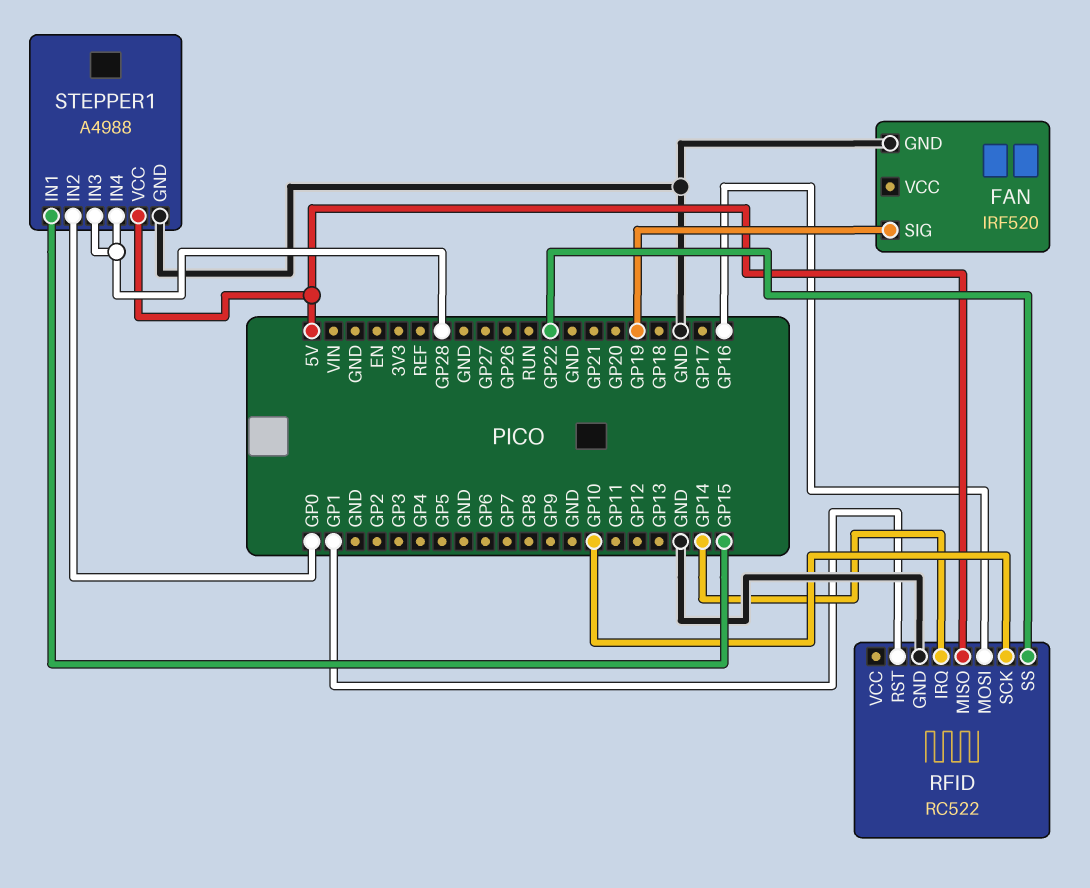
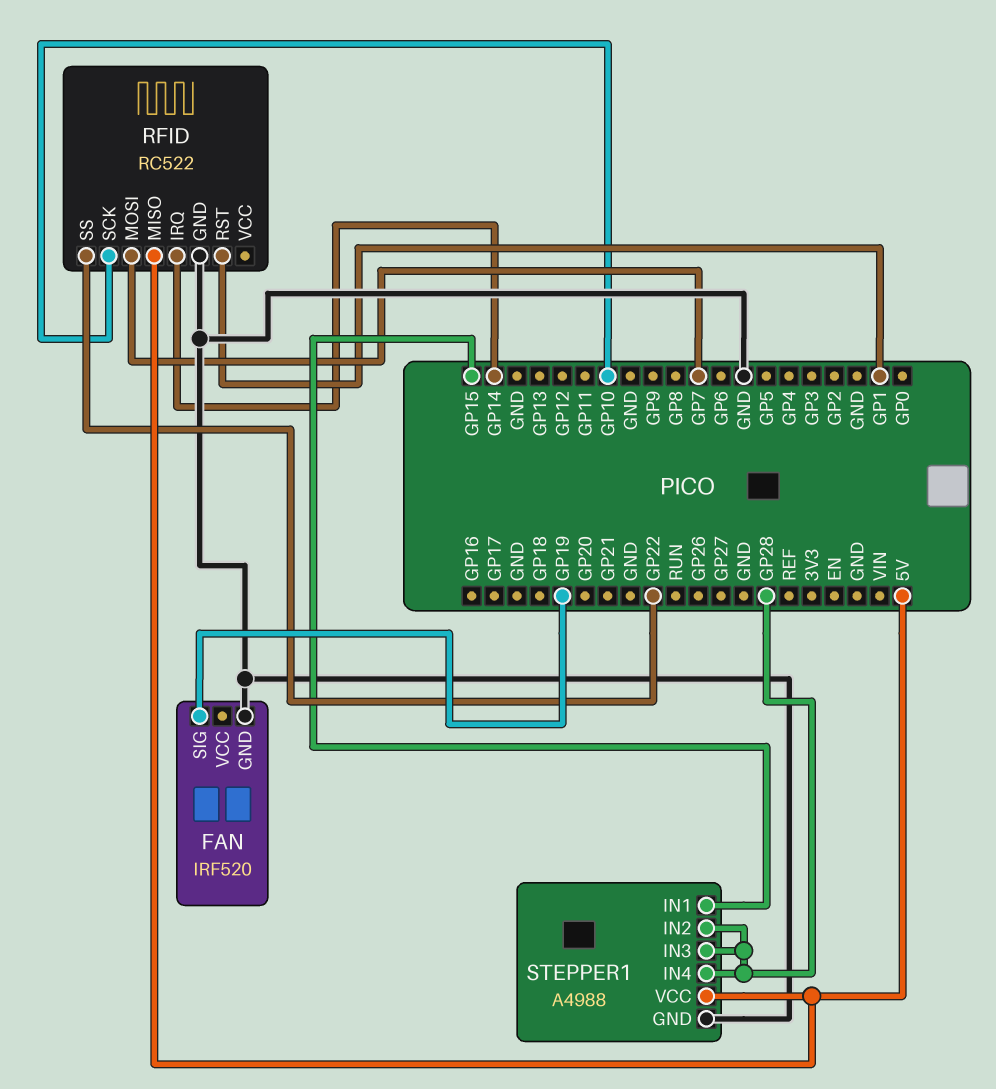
RFID pin MOSI: GP16 -> GP7
STEPPER1 pin IN2: GP0 -> GP28

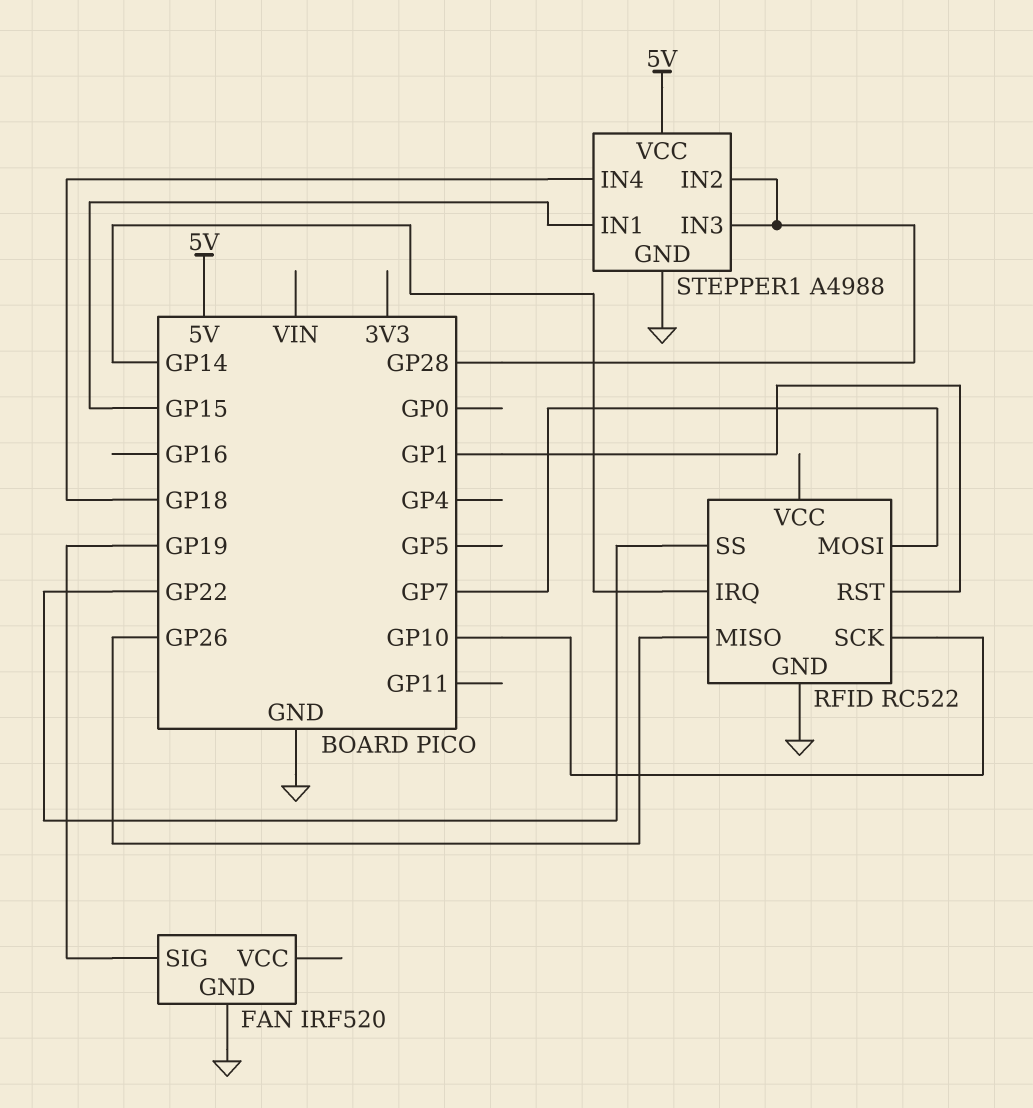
RFID pin MISO: 5V -> GP26
STEPPER1 pin IN4: GP28 -> GP18

